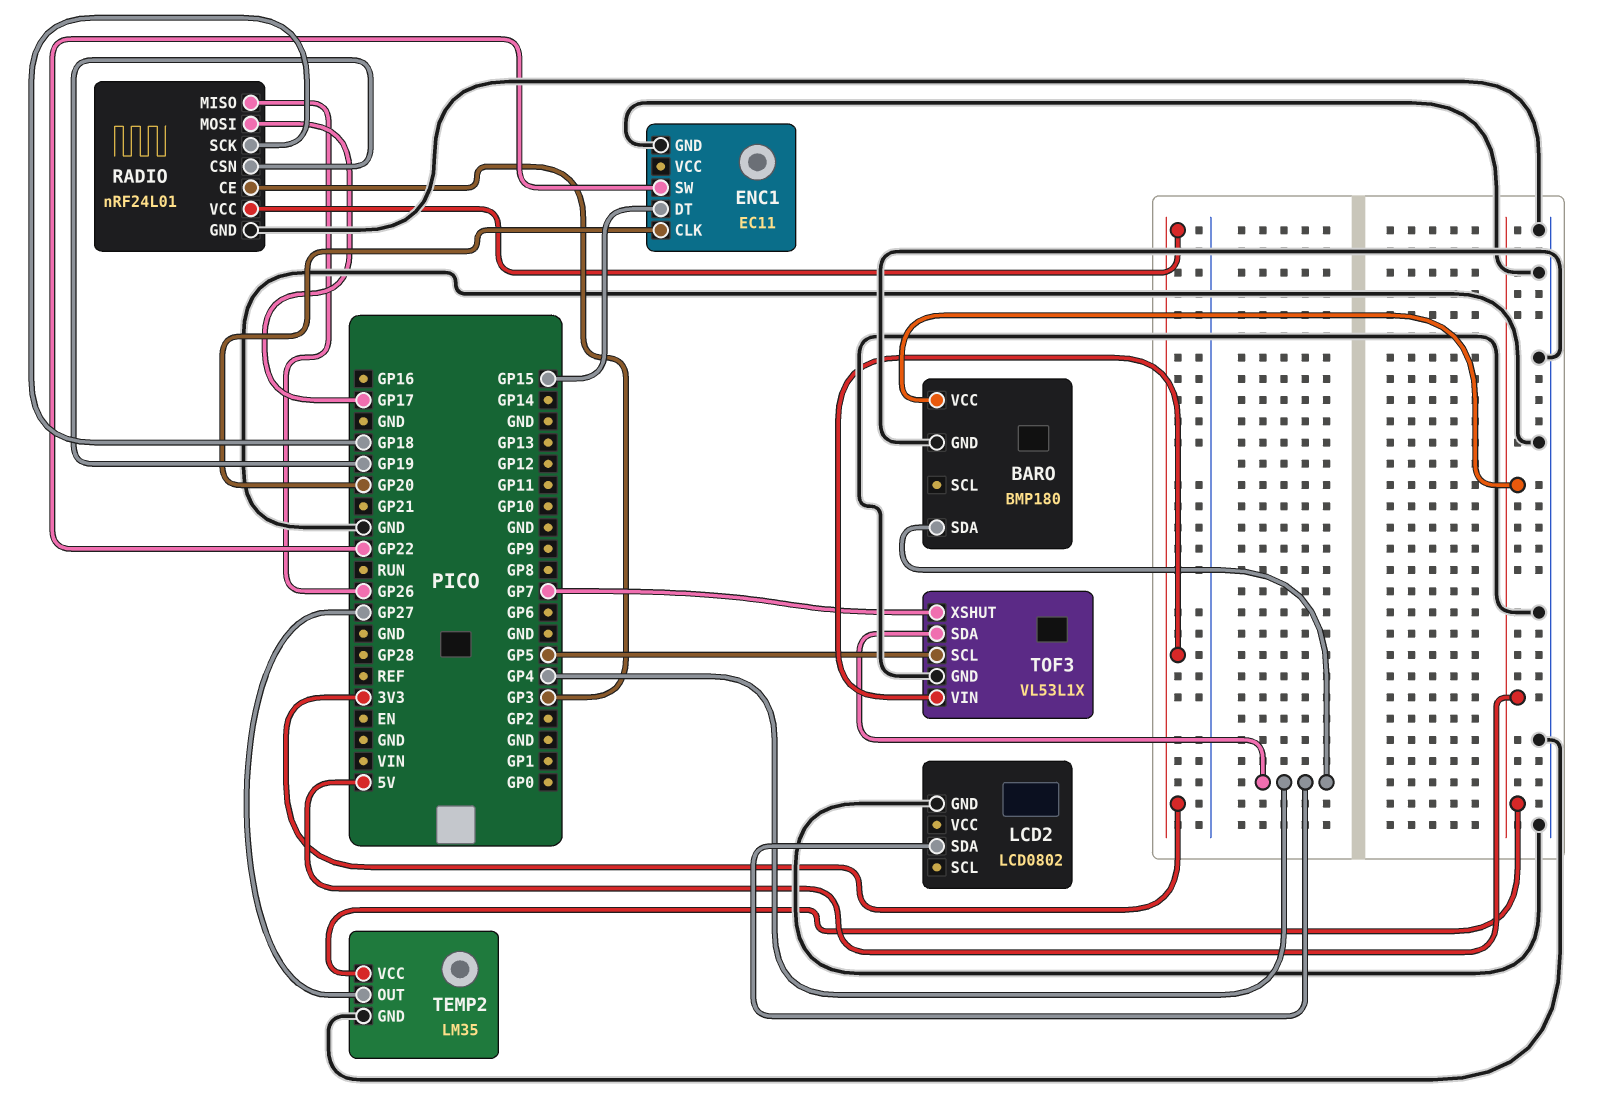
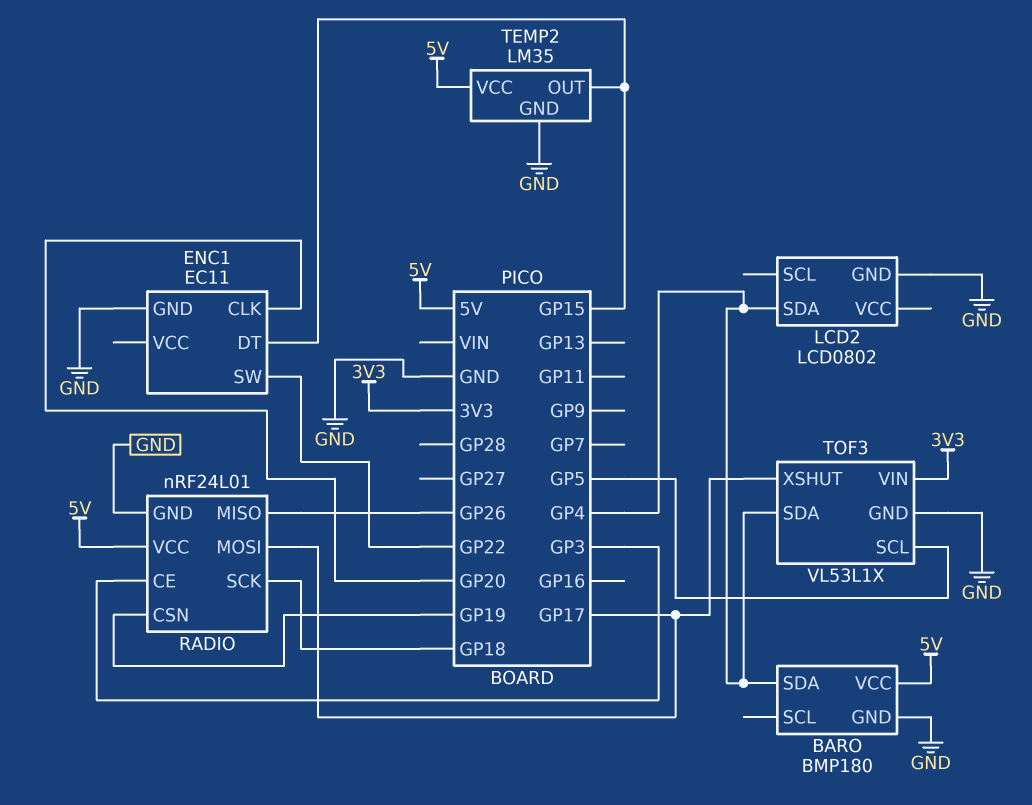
RADIO pin VCC: 3V3 -> 5V
TEMP2 pin OUT: GP27 -> GP15
TOF3 pin XSHUT: GP7 -> GP17

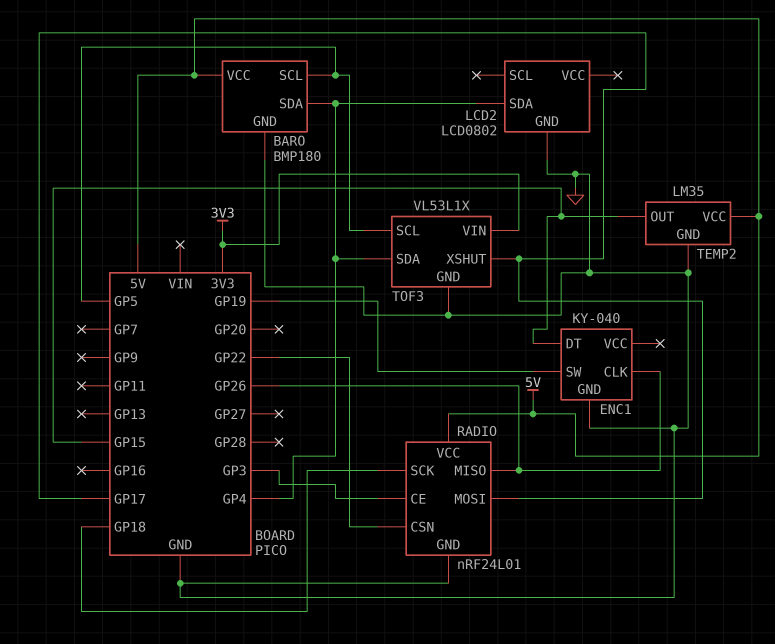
BARO pin SCL: none -> GP5
ENC1: EC11 -> KY-040
ENC1 pin CLK: GP20 -> GP26
ENC1 pin SW: GP22 -> GP19
RADIO pin CSN: GP19 -> GP22

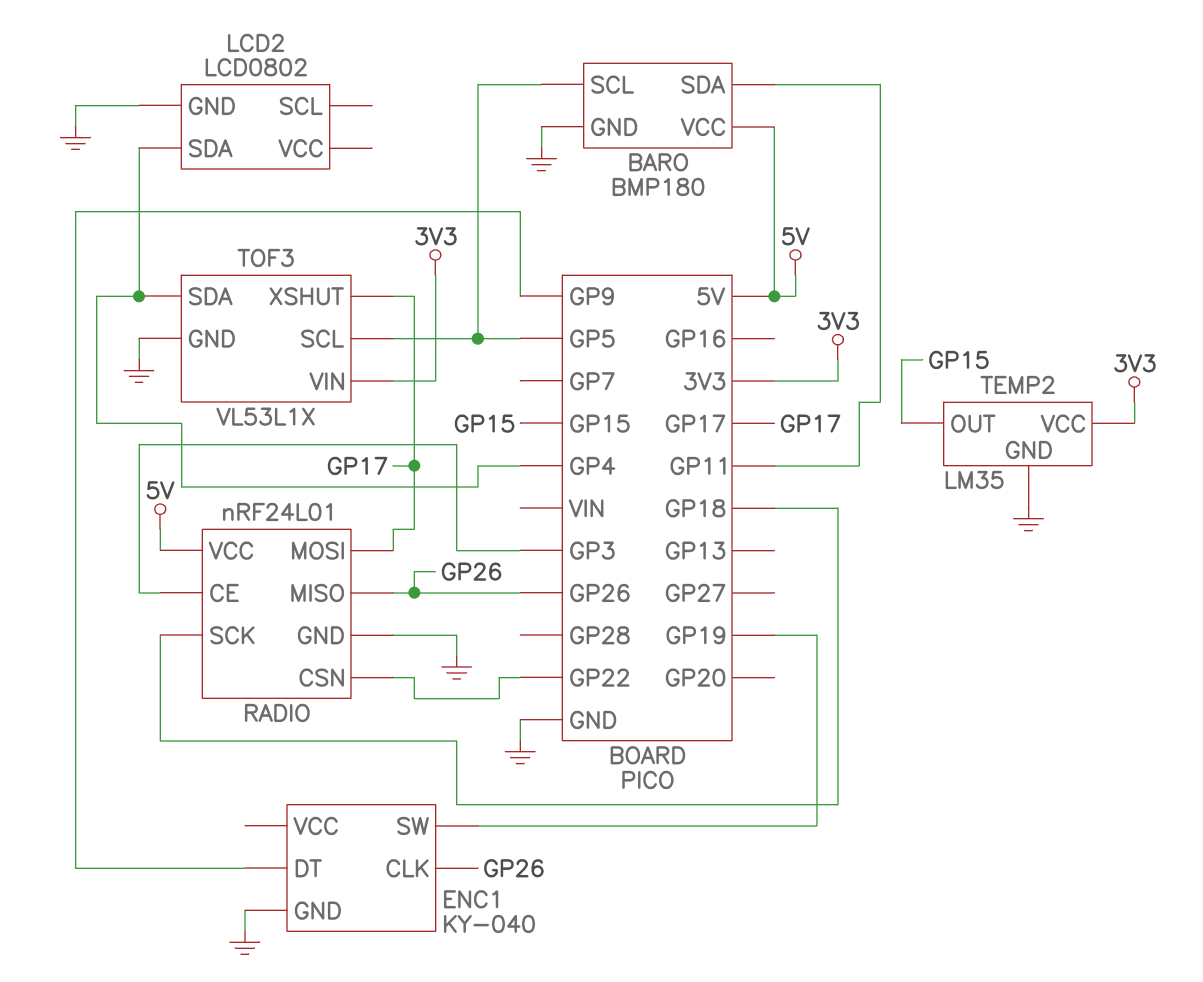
BARO pin SDA: GP4 -> GP11
ENC1 pin DT: GP15 -> GP9
TEMP2 pin VCC: 5V -> 3V3

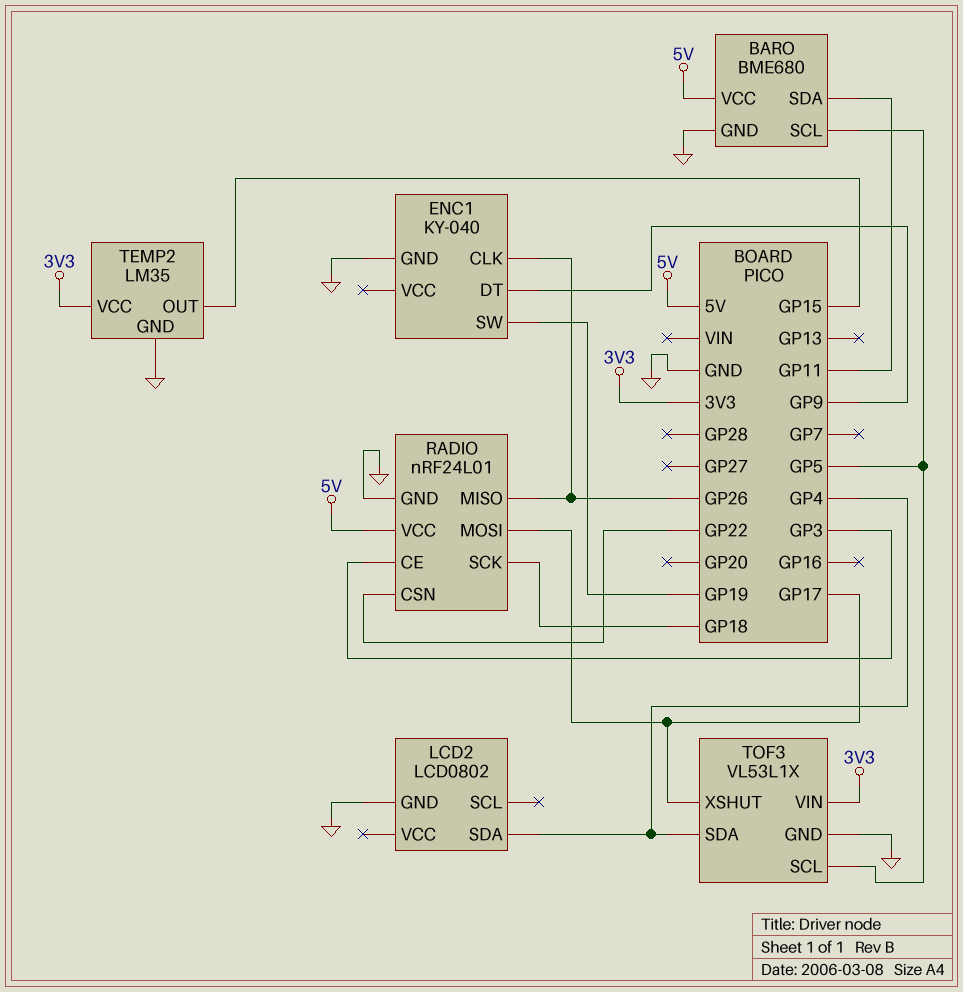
BARO: BMP180 -> BME680

